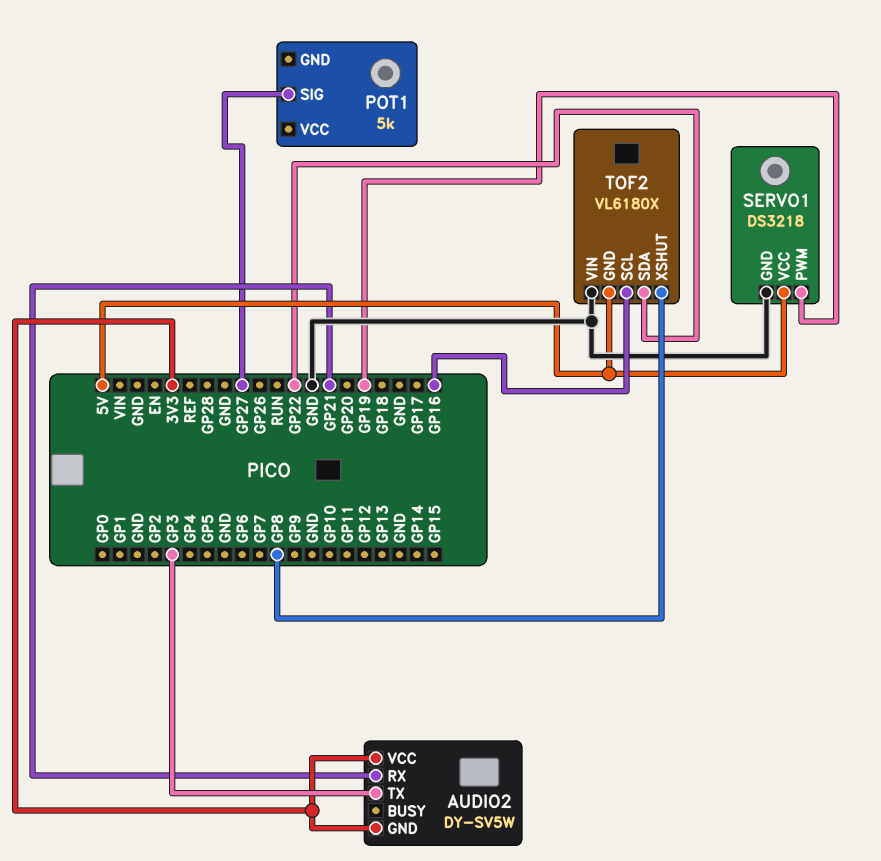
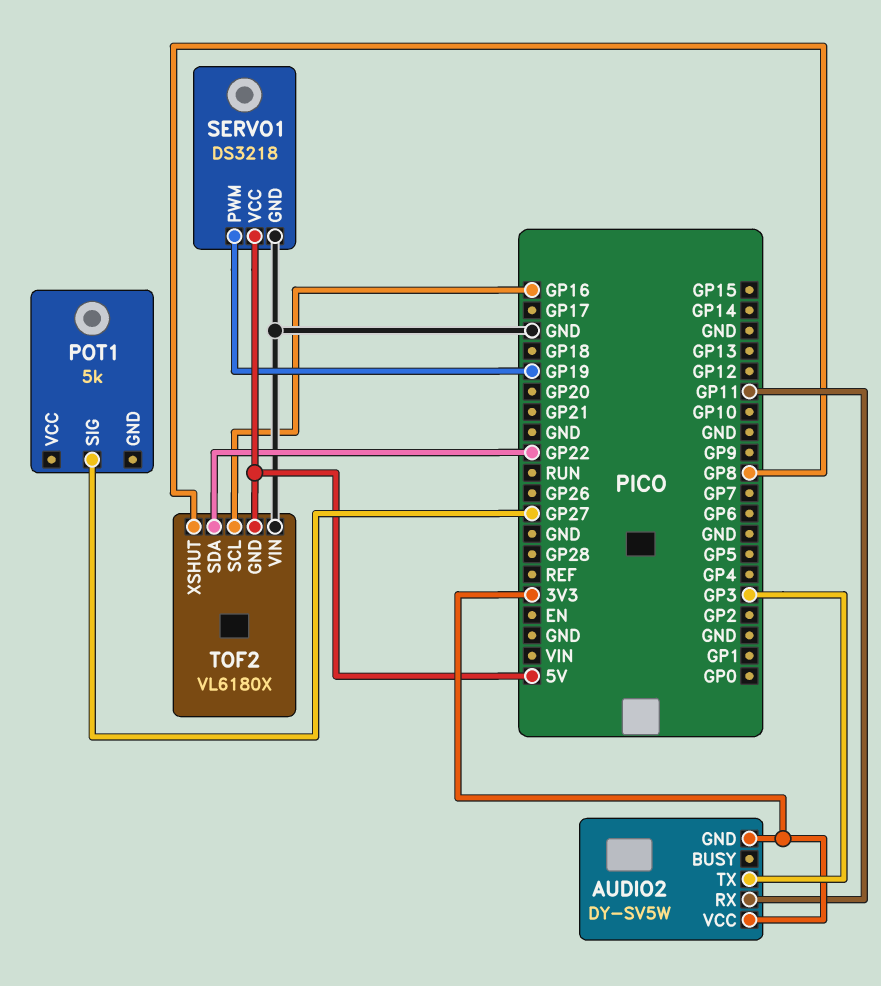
AUDIO2 pin RX: GP21 -> GP11

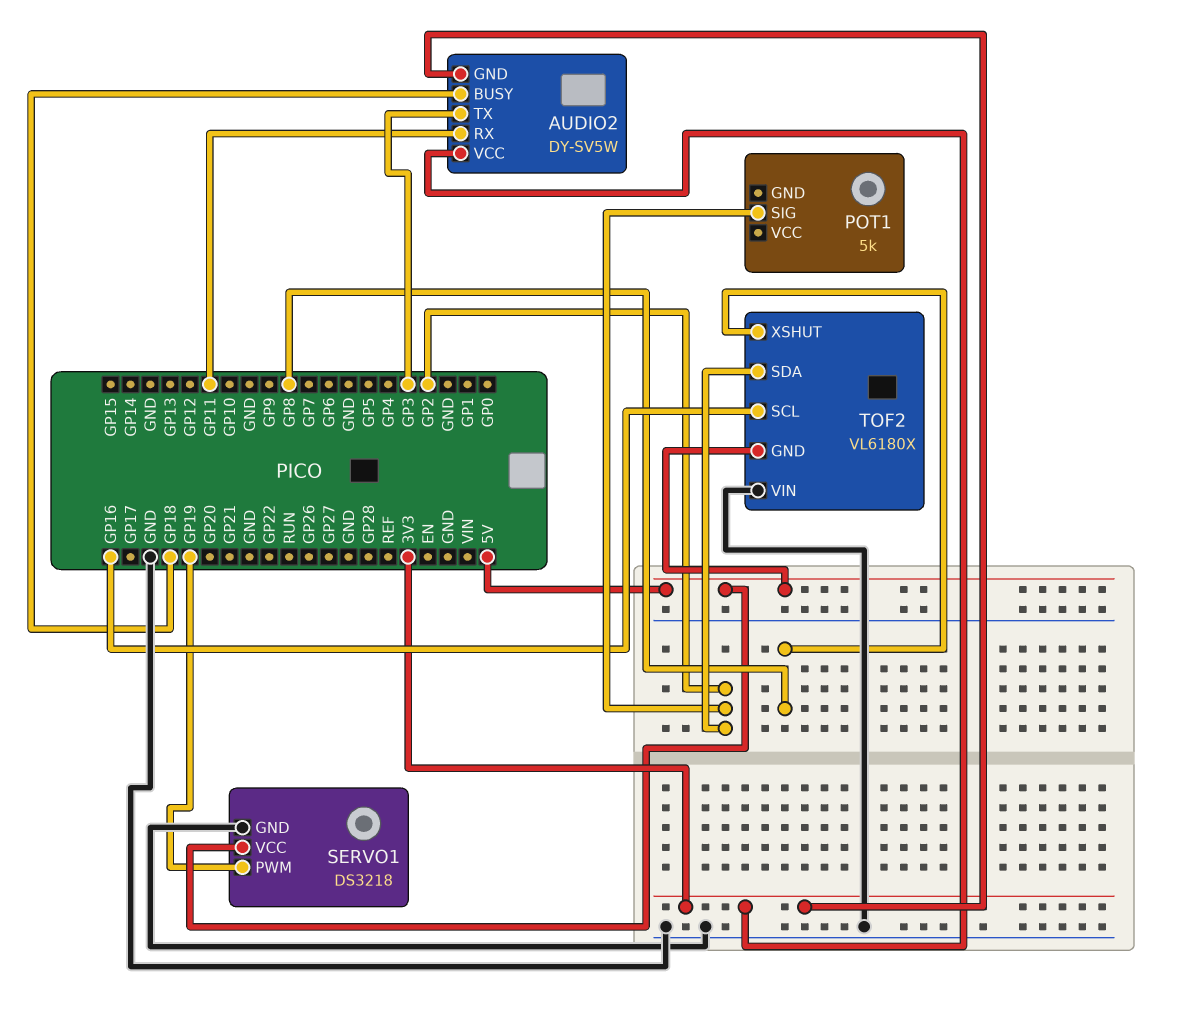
AUDIO2 pin BUSY: none -> GP18
POT1 pin SIG: GP27 -> GP2
TOF2 pin SDA: GP22 -> GP2

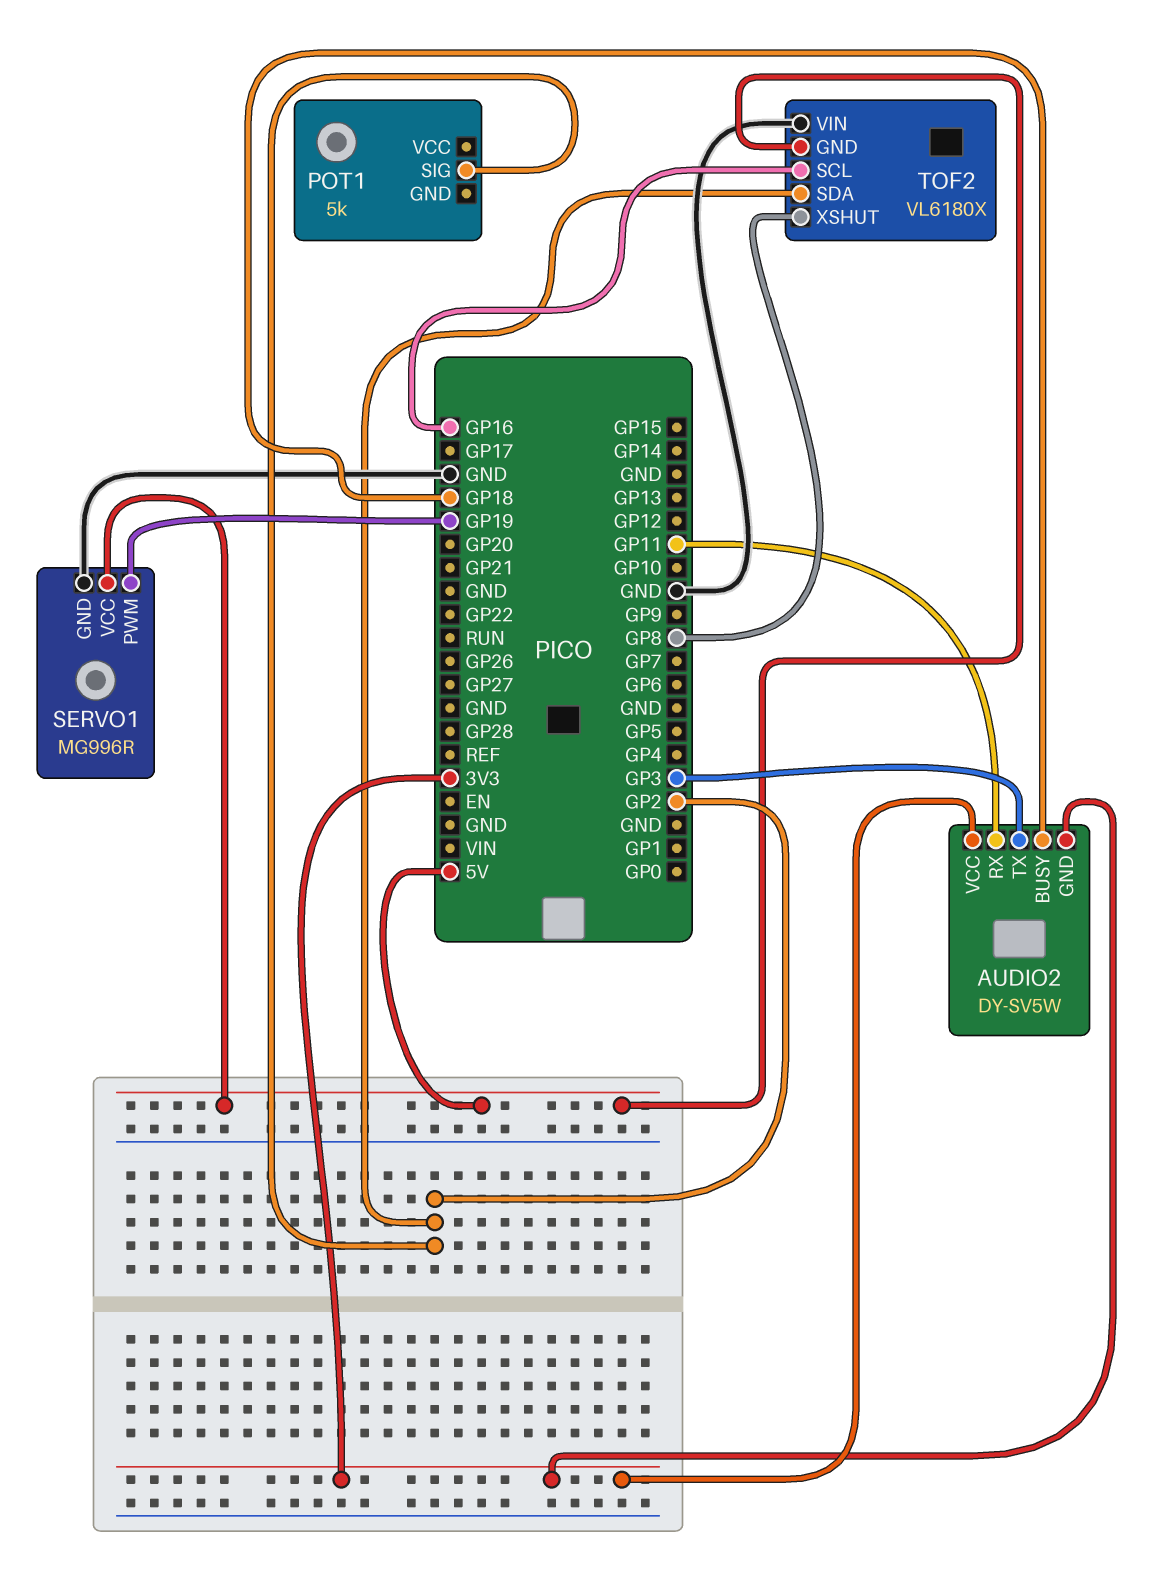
SERVO1: DS3218 -> MG996R

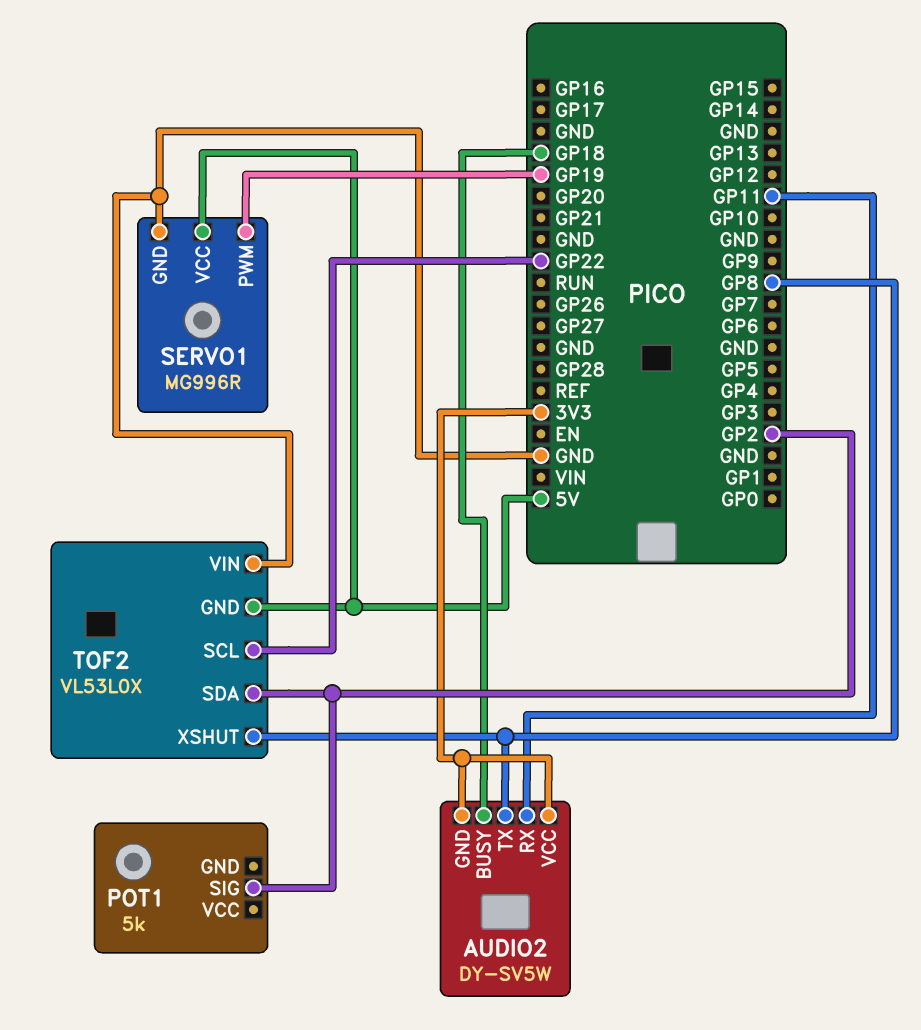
AUDIO2 pin TX: GP3 -> GP8
TOF2: VL6180X -> VL53L0X
TOF2 pin SCL: GP16 -> GP22

